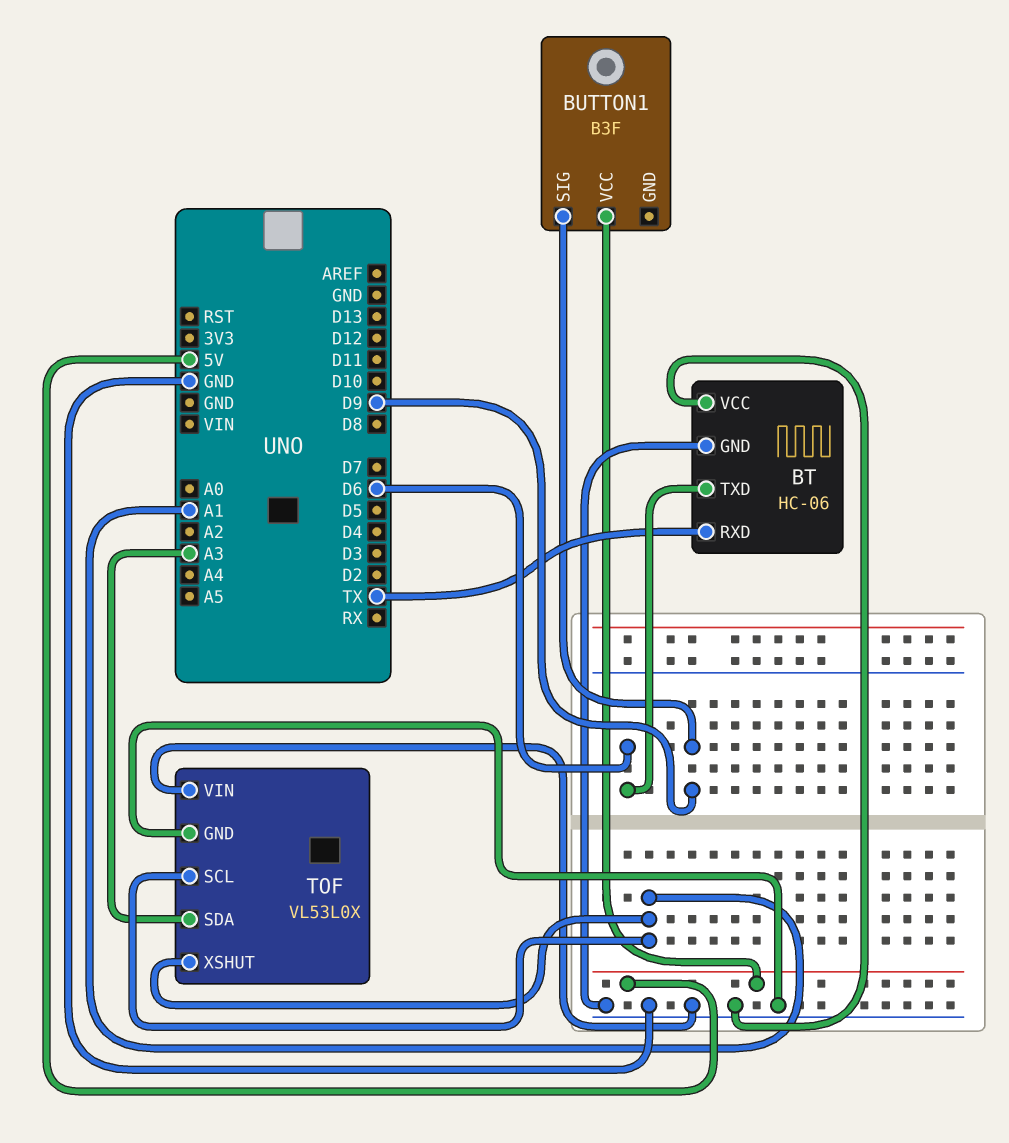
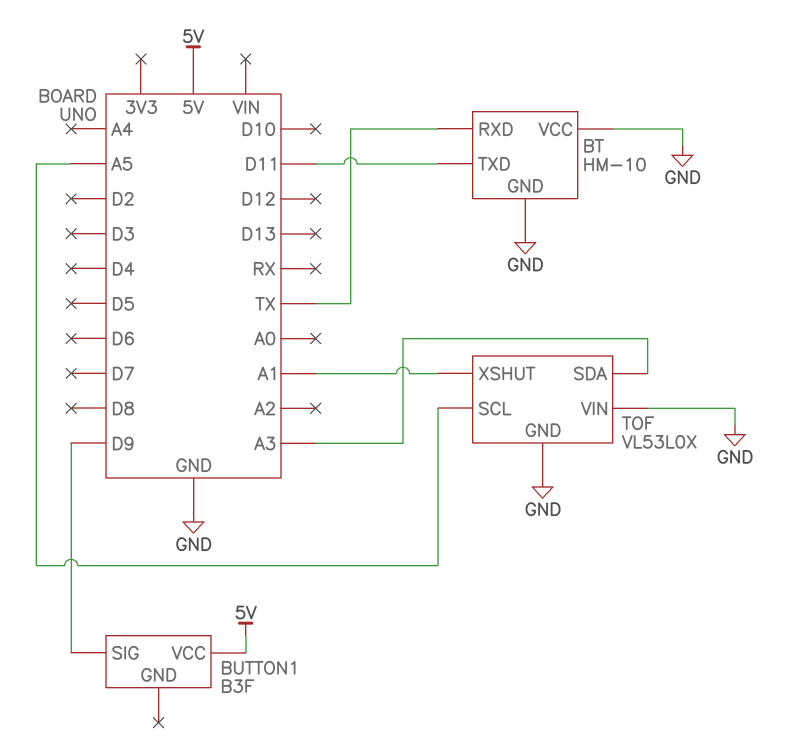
BT: HC-06 -> HM-10
BT pin TXD: D6 -> D11
TOF pin SCL: A1 -> A5

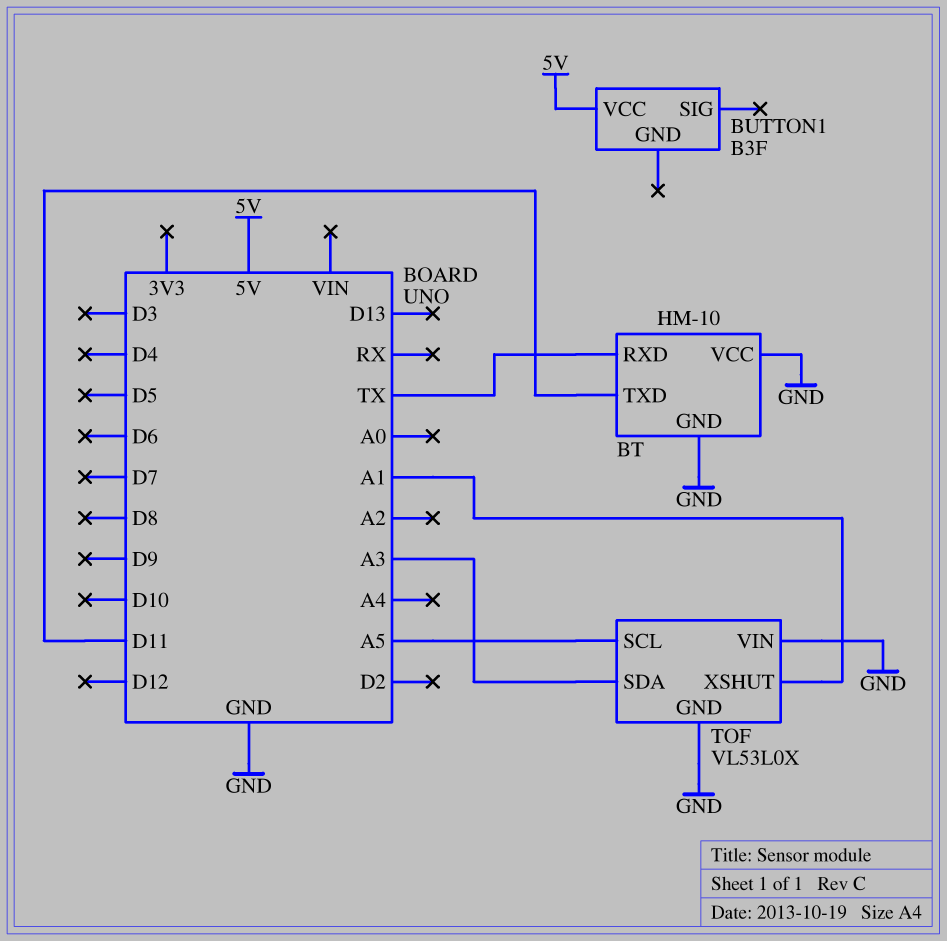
BUTTON1 pin SIG: D9 -> none

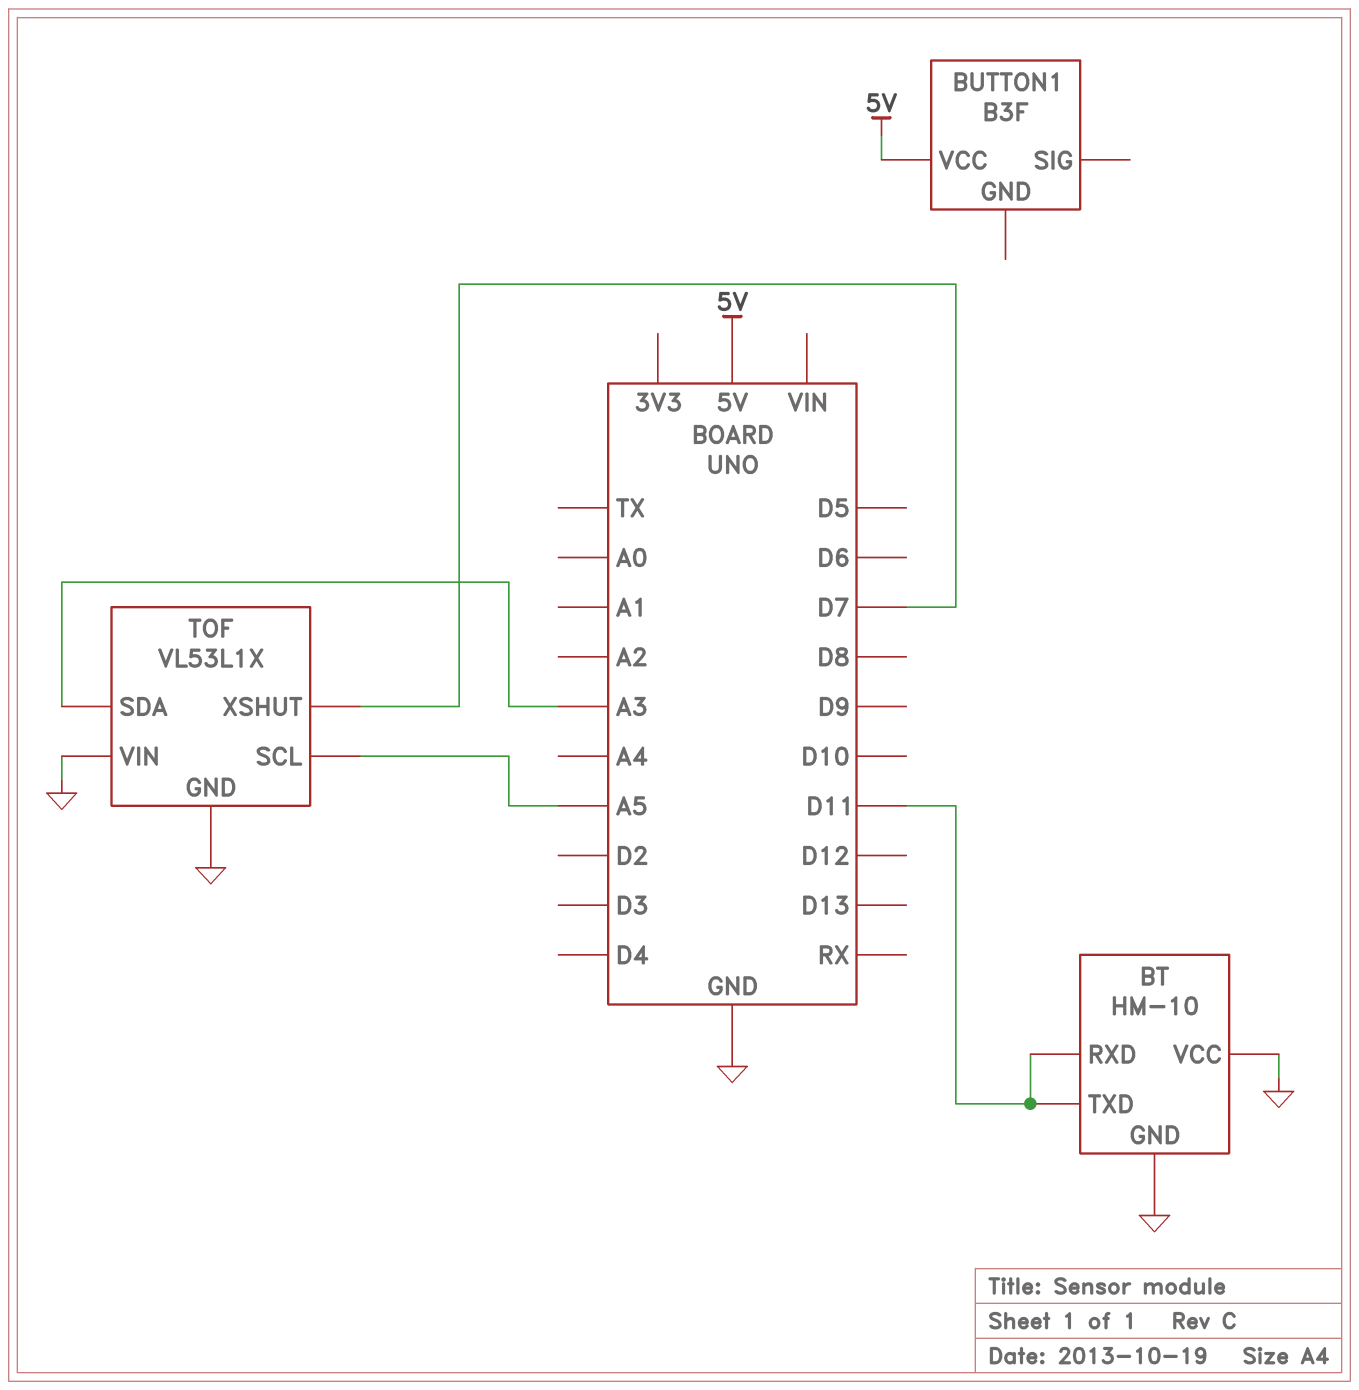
BT pin RXD: TX -> D11
TOF: VL53L0X -> VL53L1X
TOF pin XSHUT: A1 -> D7

